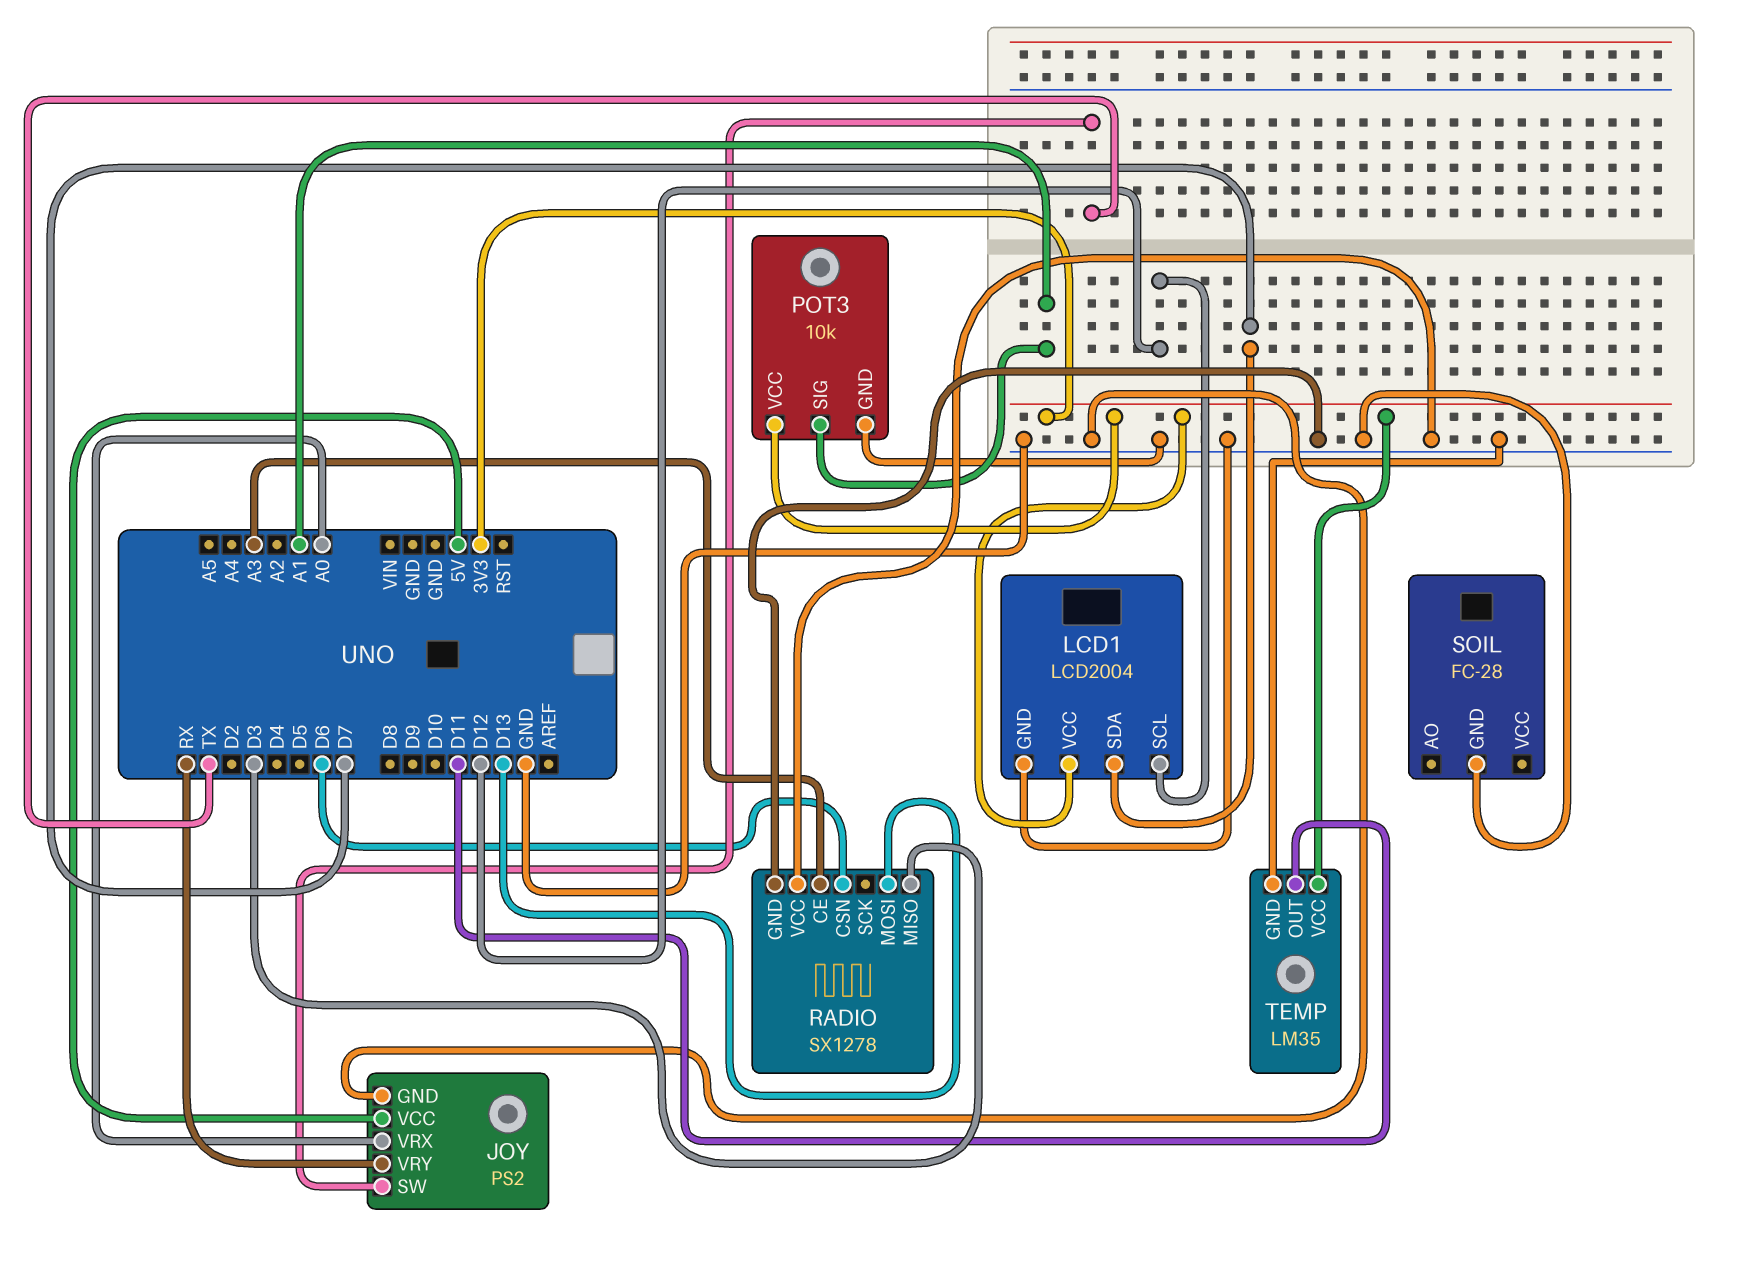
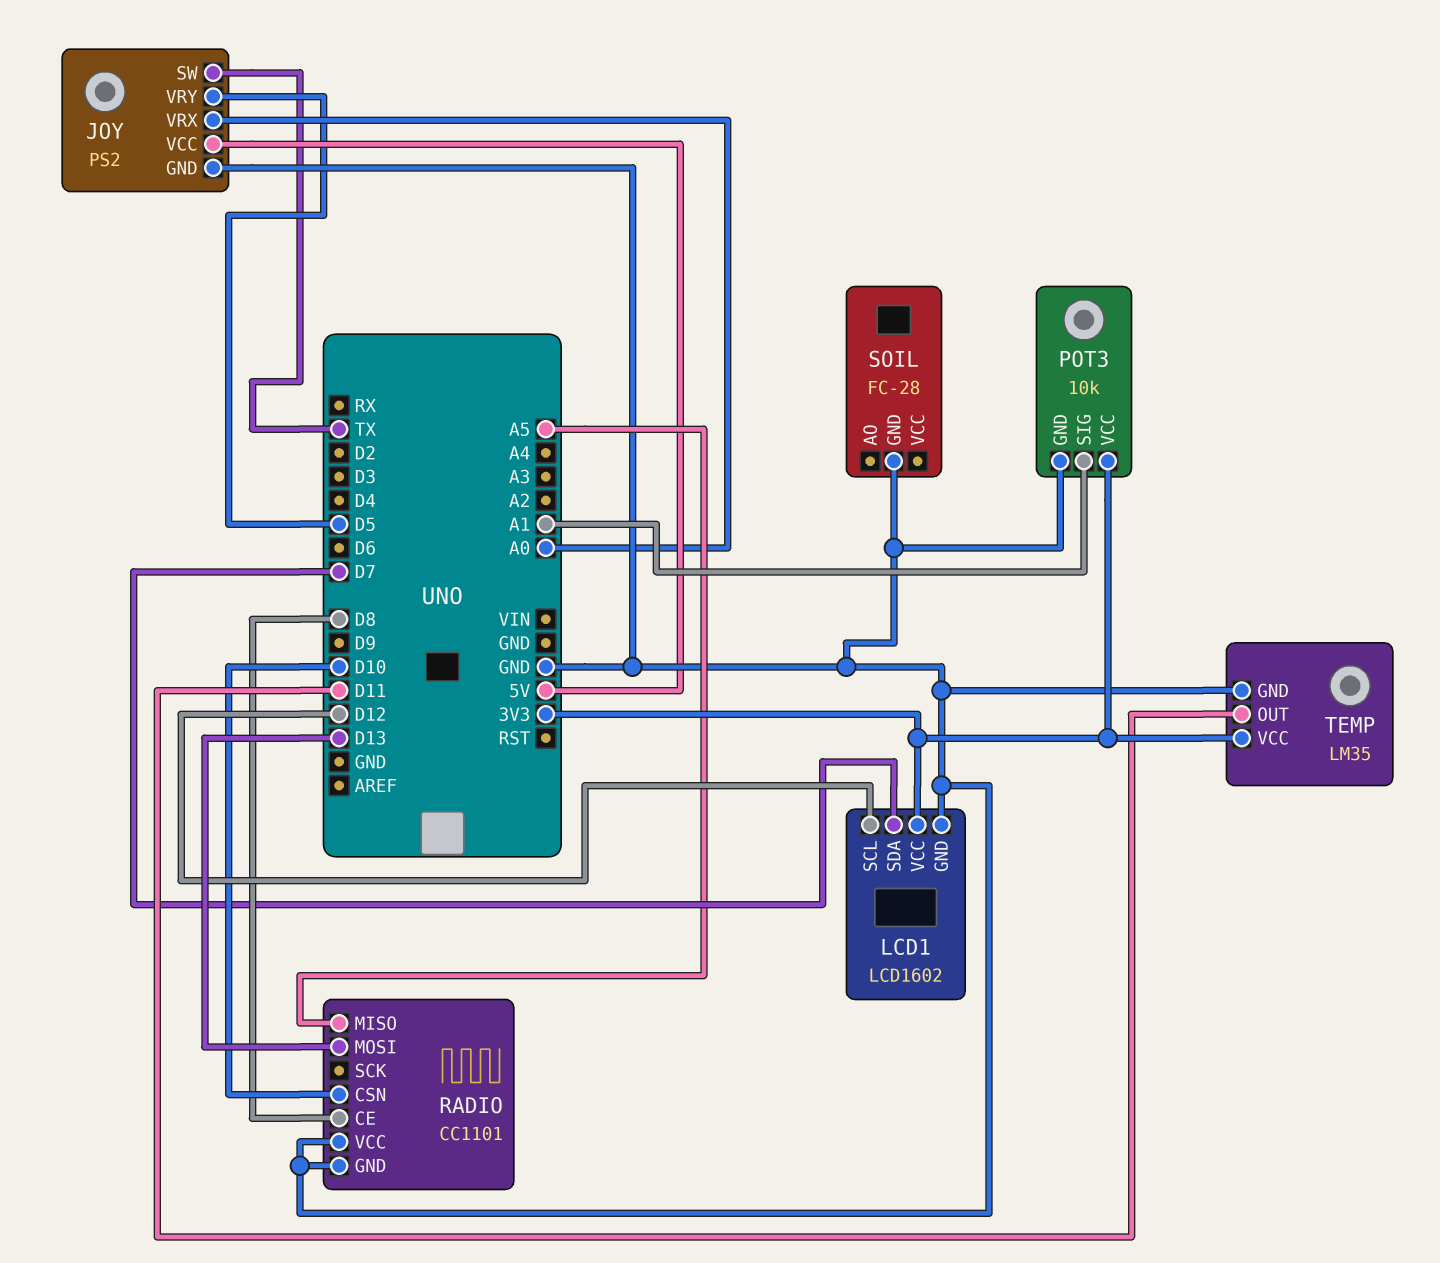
JOY pin VRY: RX -> D5
LCD1: LCD2004 -> LCD1602
RADIO: SX1278 -> CC1101
RADIO pin CE: A3 -> D8
RADIO pin CSN: D6 -> D10
RADIO pin MISO: D3 -> A5

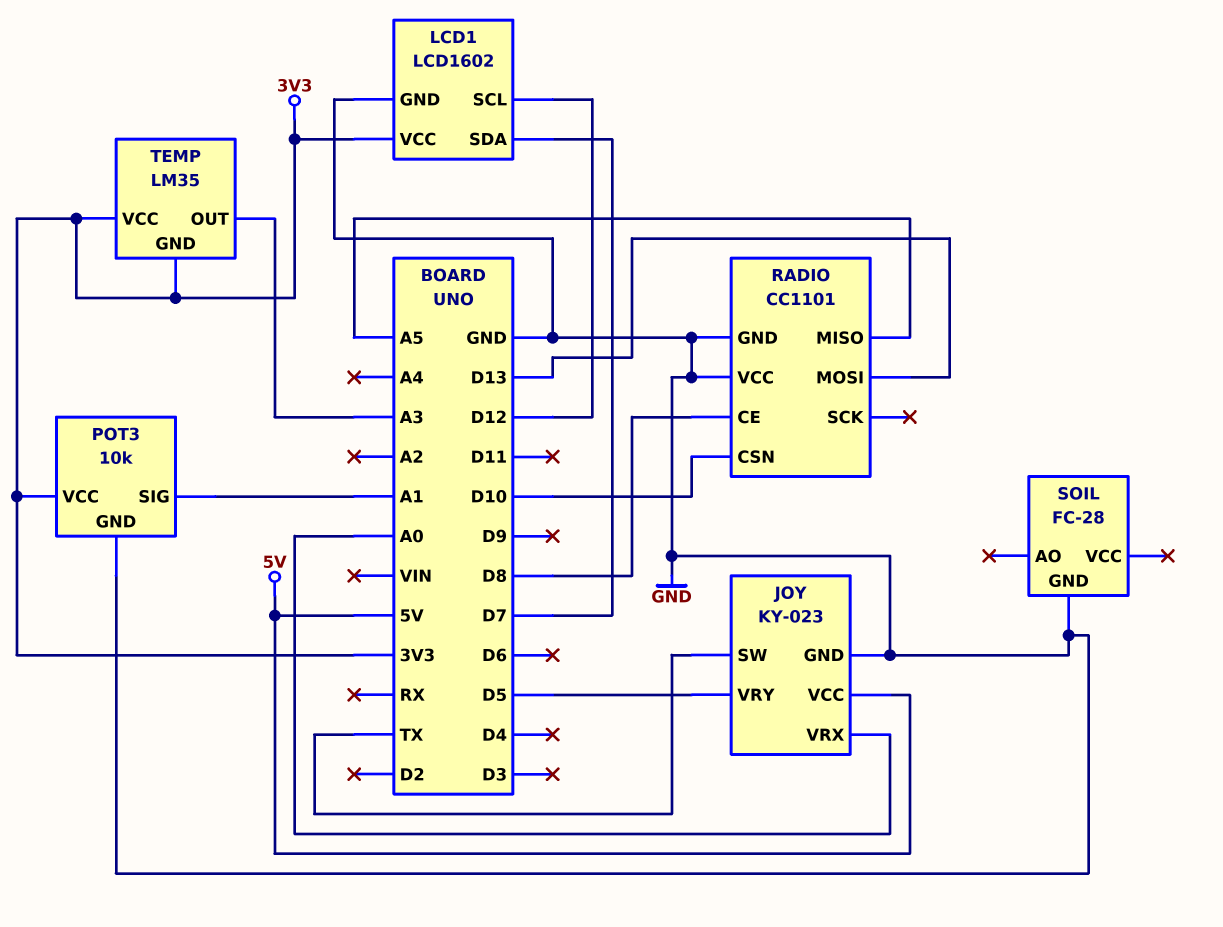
JOY: PS2 -> KY-023
TEMP pin GND: GND -> 3V3
TEMP pin OUT: D11 -> A3

